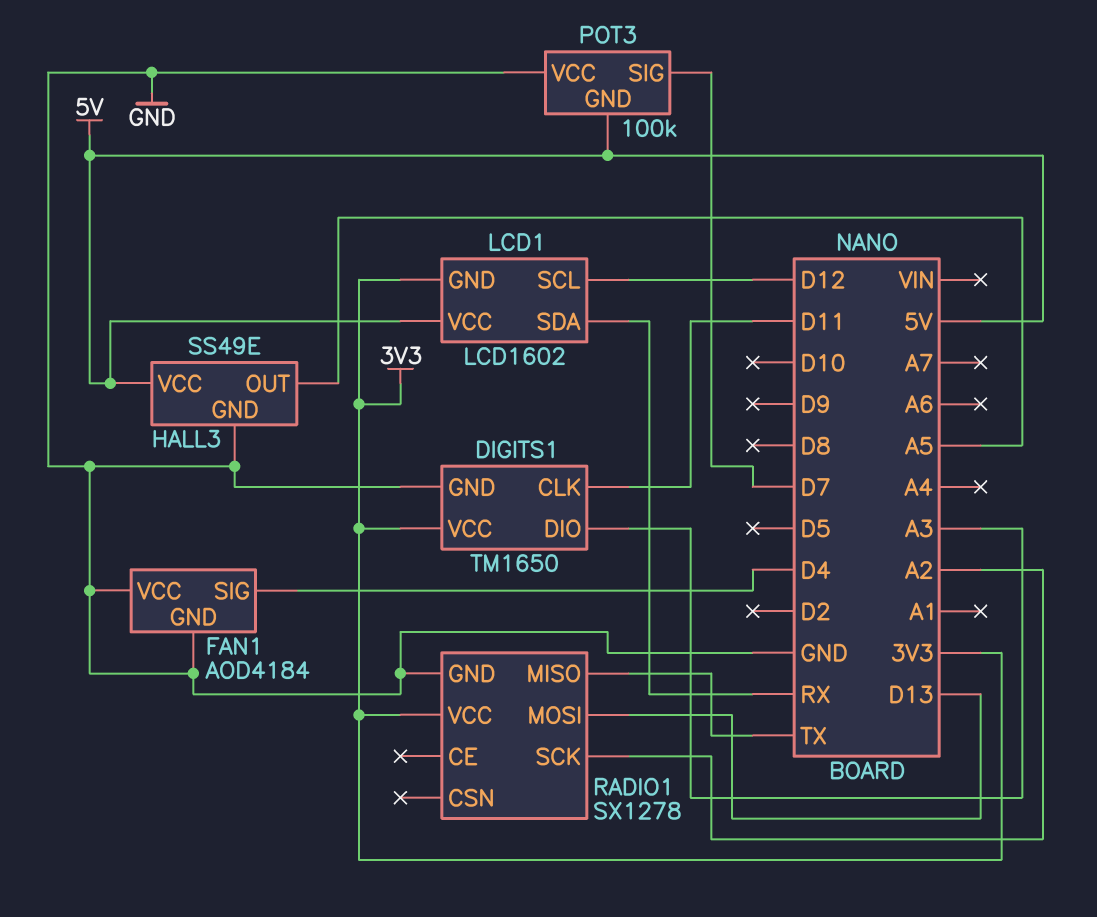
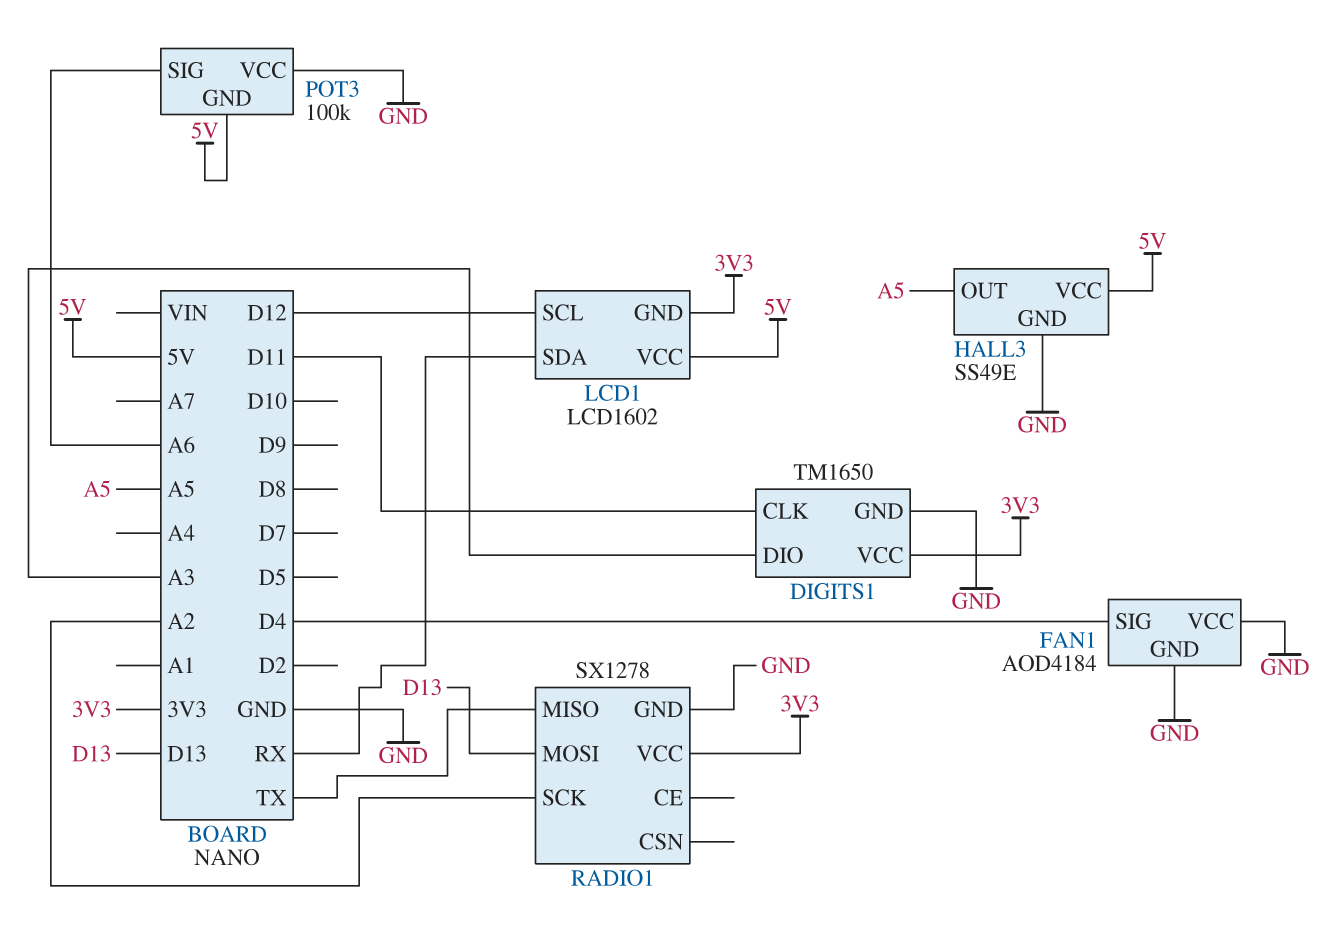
POT3 pin SIG: D7 -> A6

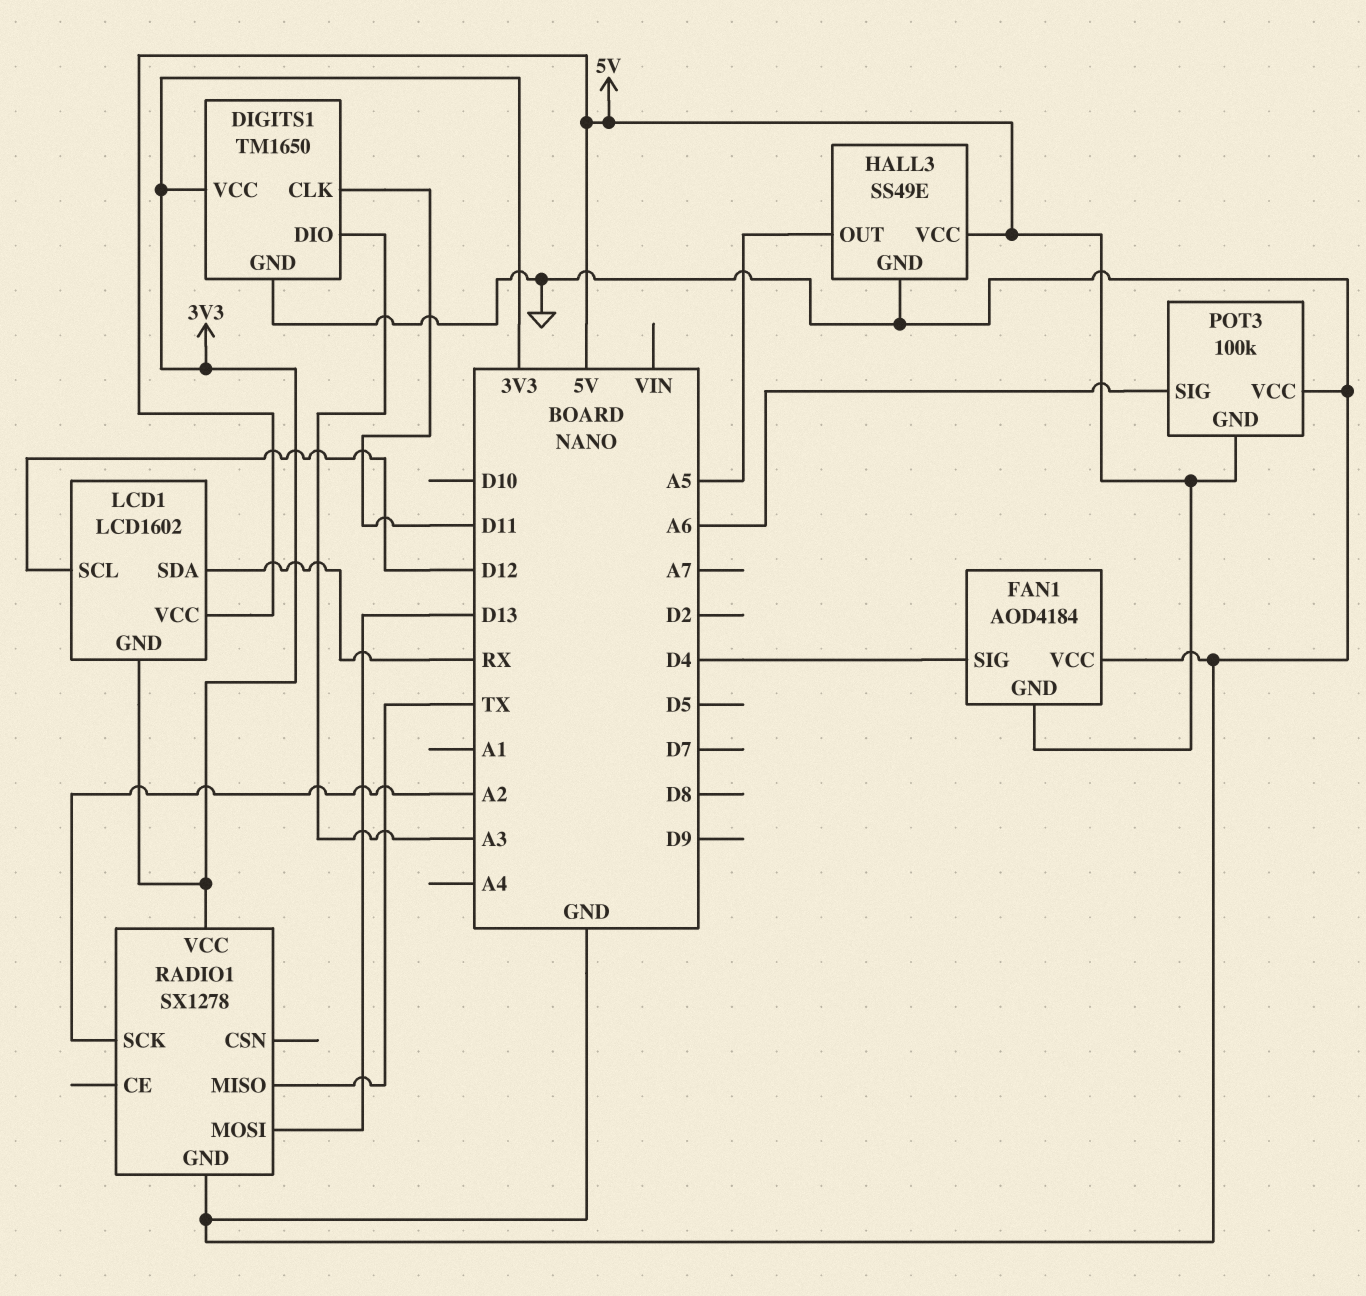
FAN1 pin GND: GND -> 5V

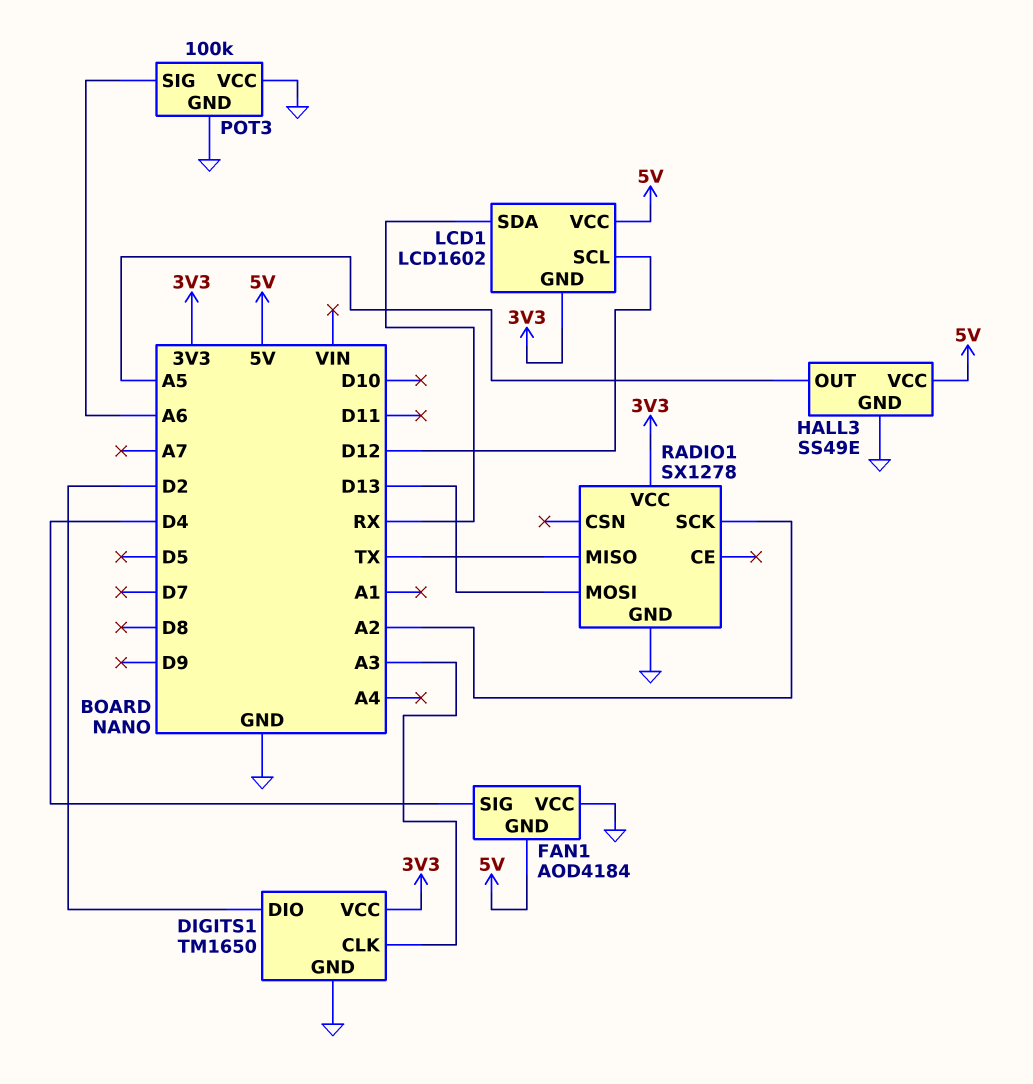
DIGITS1 pin CLK: D11 -> A3
DIGITS1 pin DIO: A3 -> D2
POT3 pin GND: 5V -> GND

